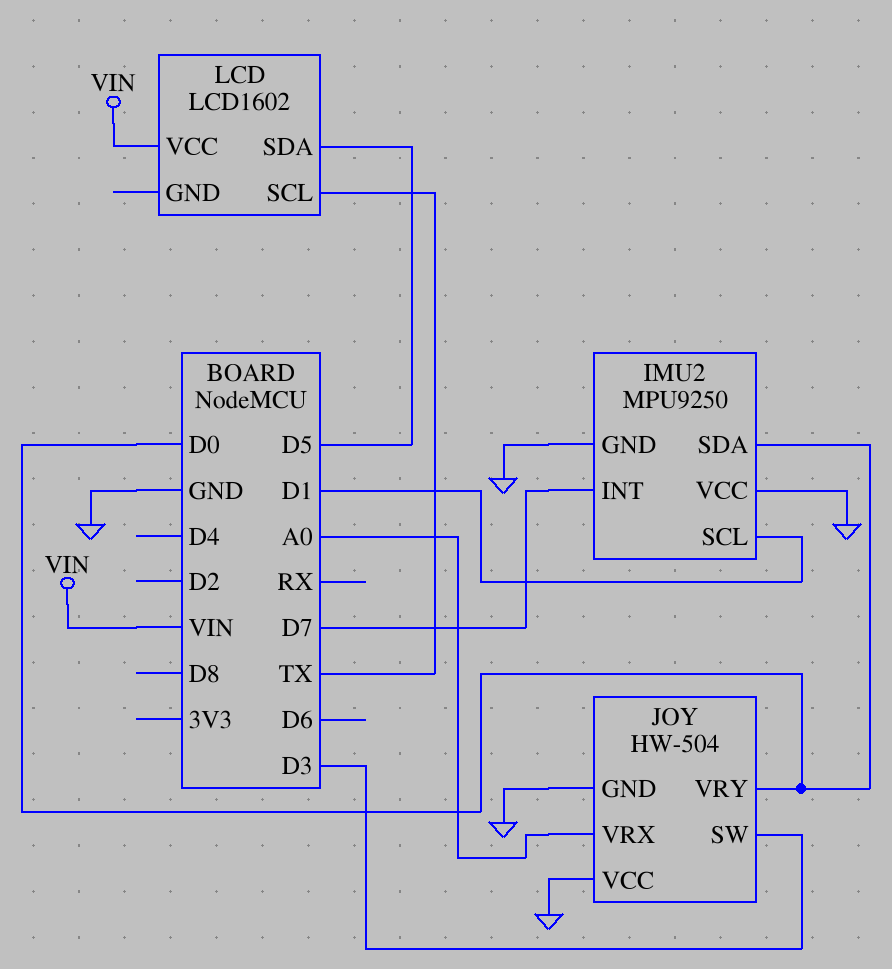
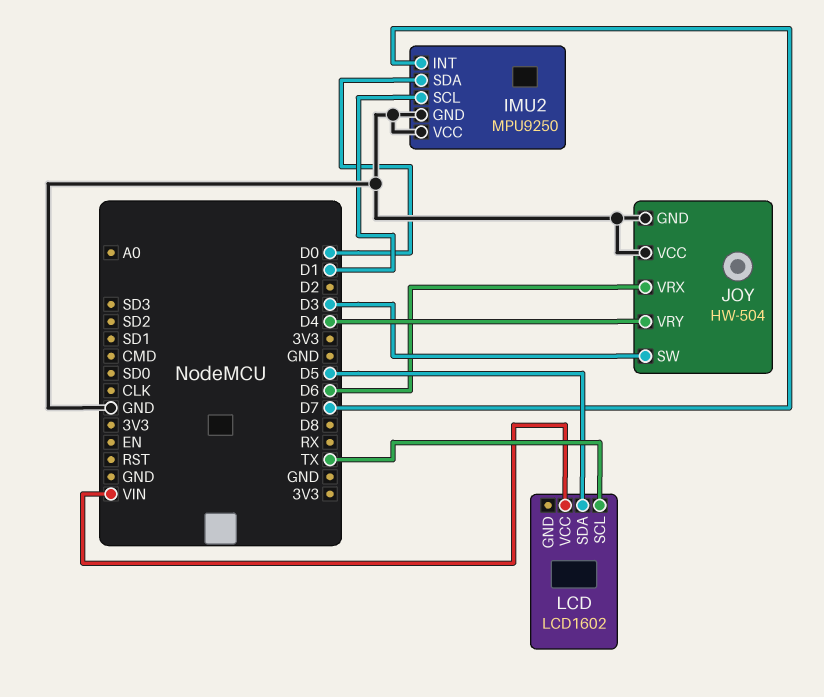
JOY pin VRX: A0 -> D6
JOY pin VRY: D0 -> D4

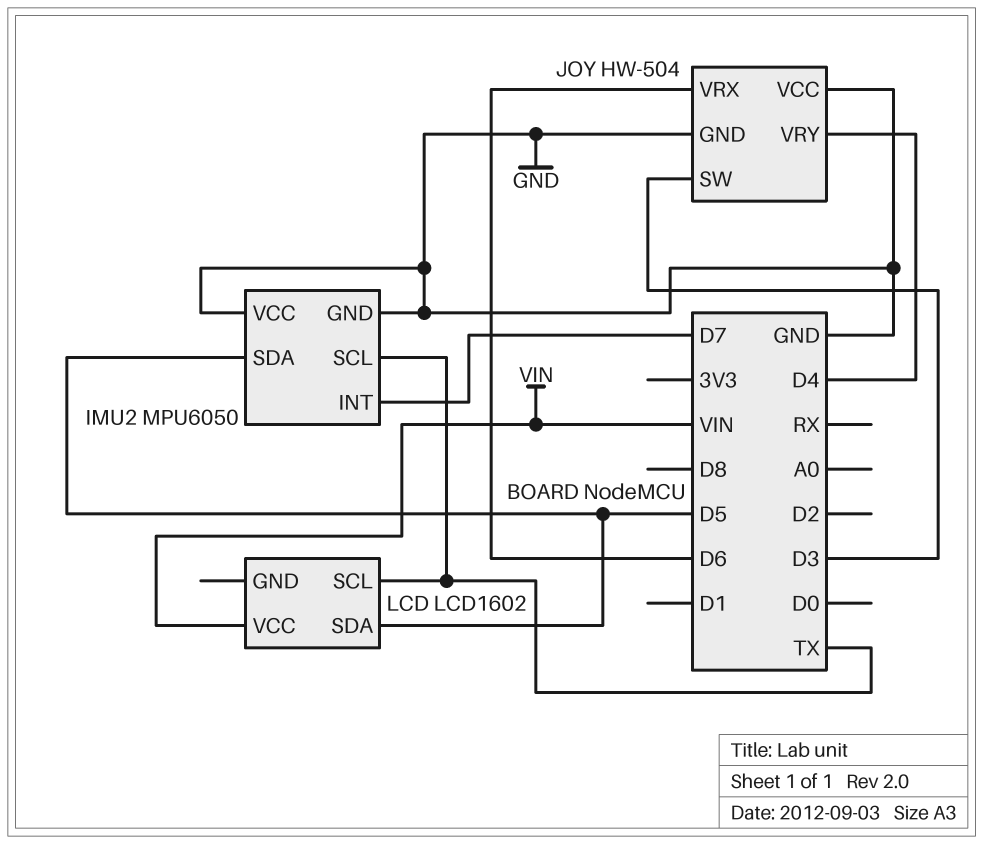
IMU2: MPU9250 -> MPU6050
IMU2 pin SCL: D1 -> TX
IMU2 pin SDA: D0 -> D5

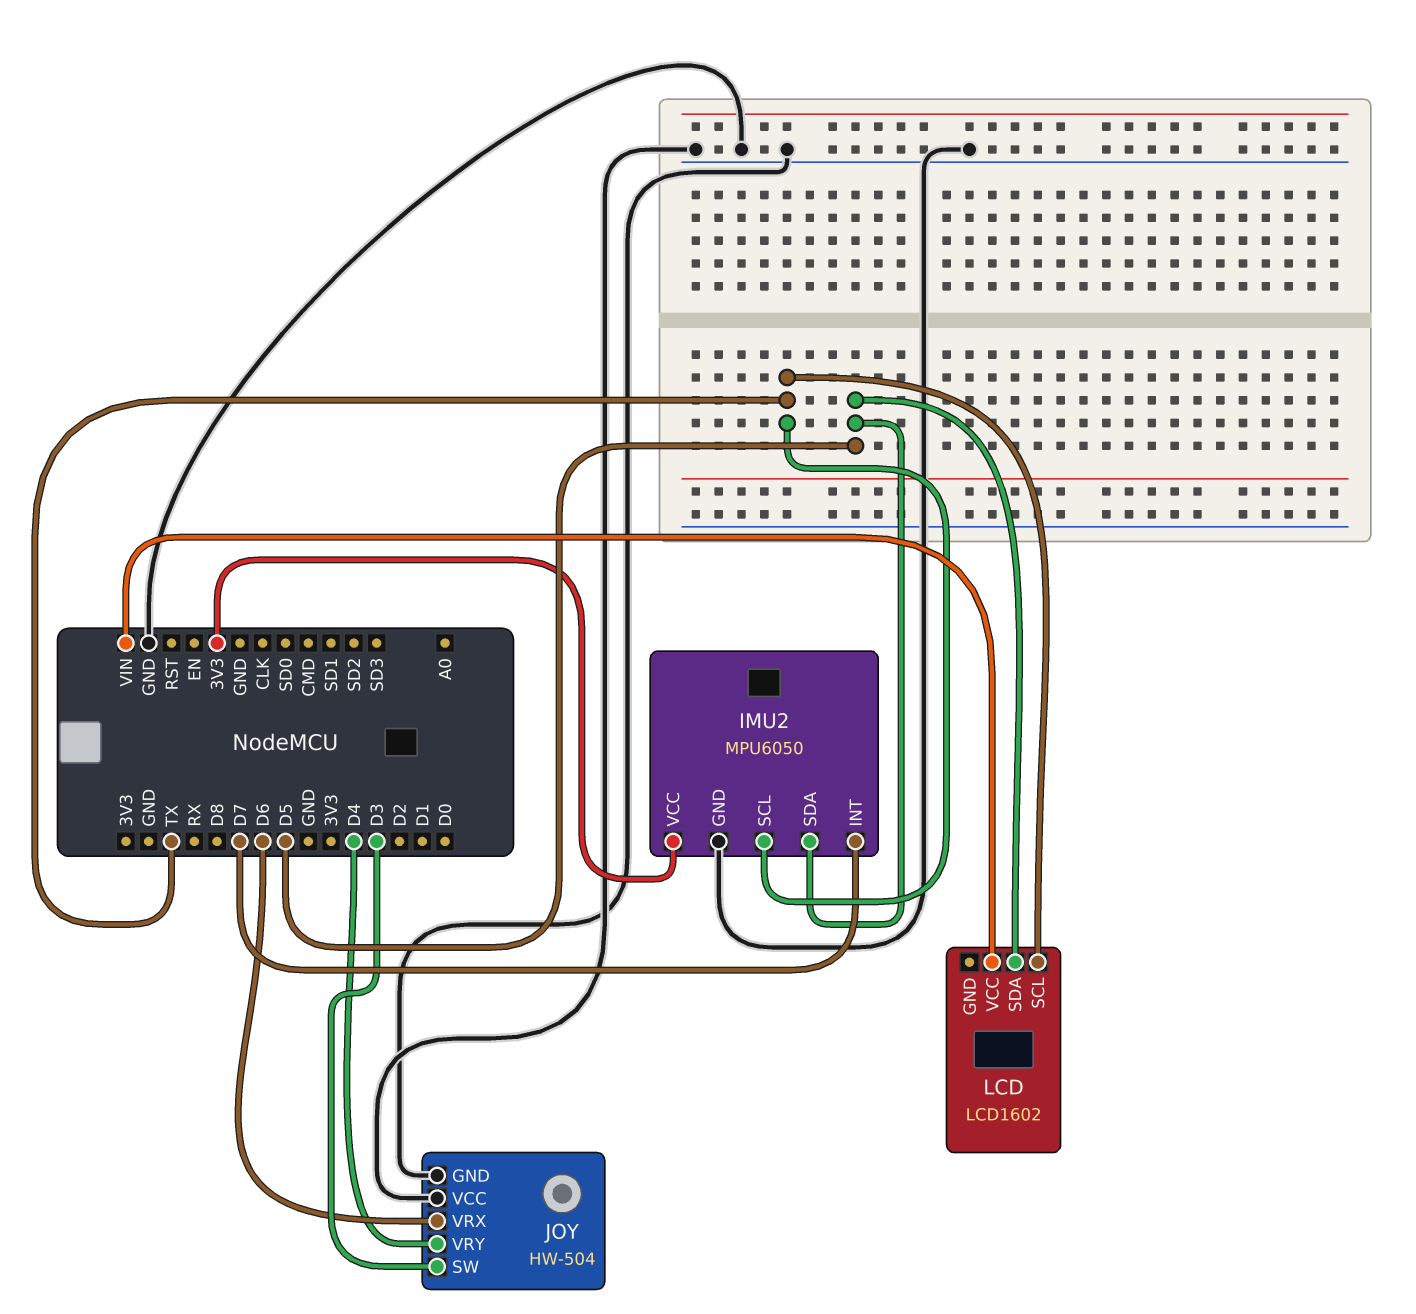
IMU2 pin VCC: GND -> 3V3

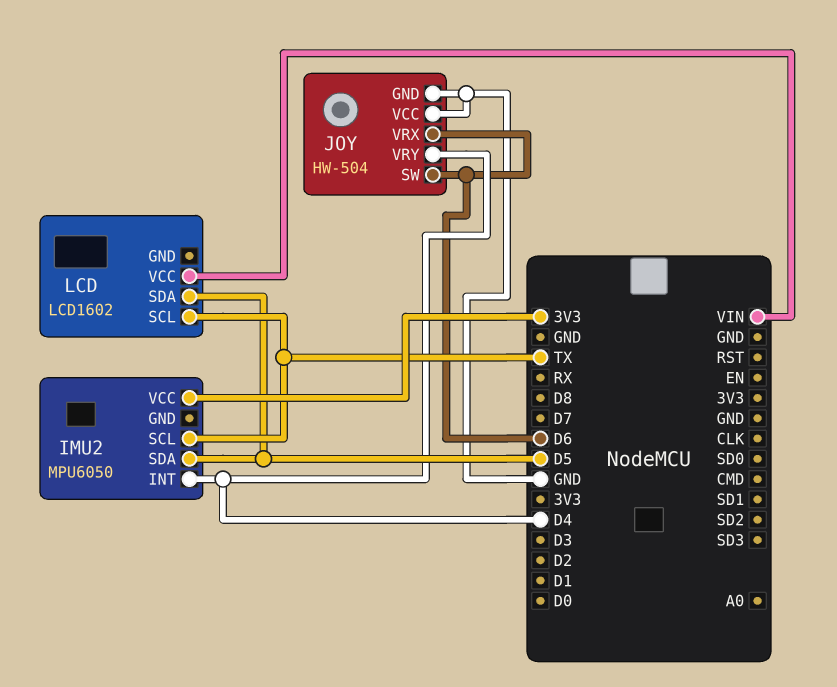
IMU2 pin GND: GND -> none
IMU2 pin INT: D7 -> D4
JOY pin SW: D3 -> D6

